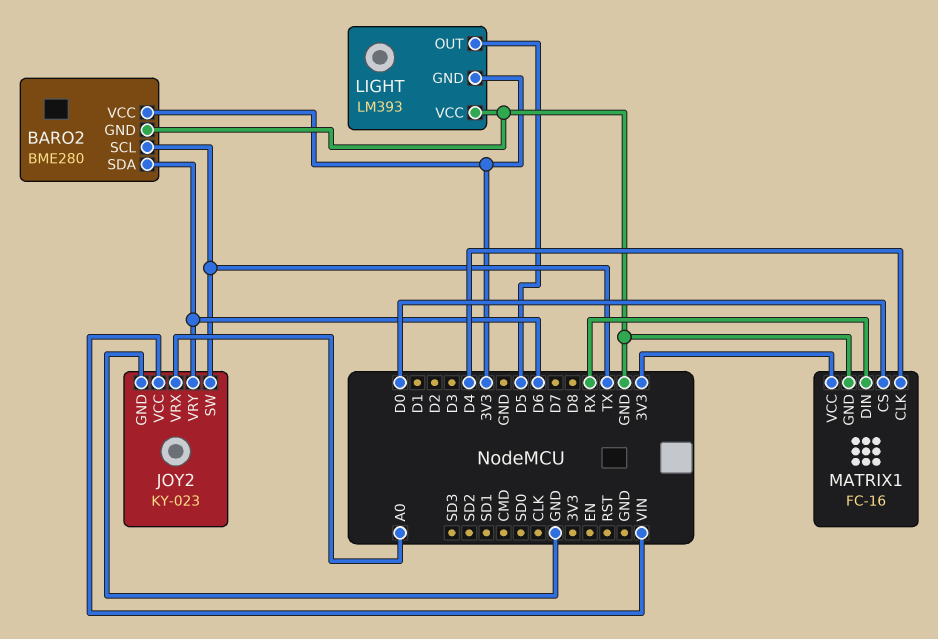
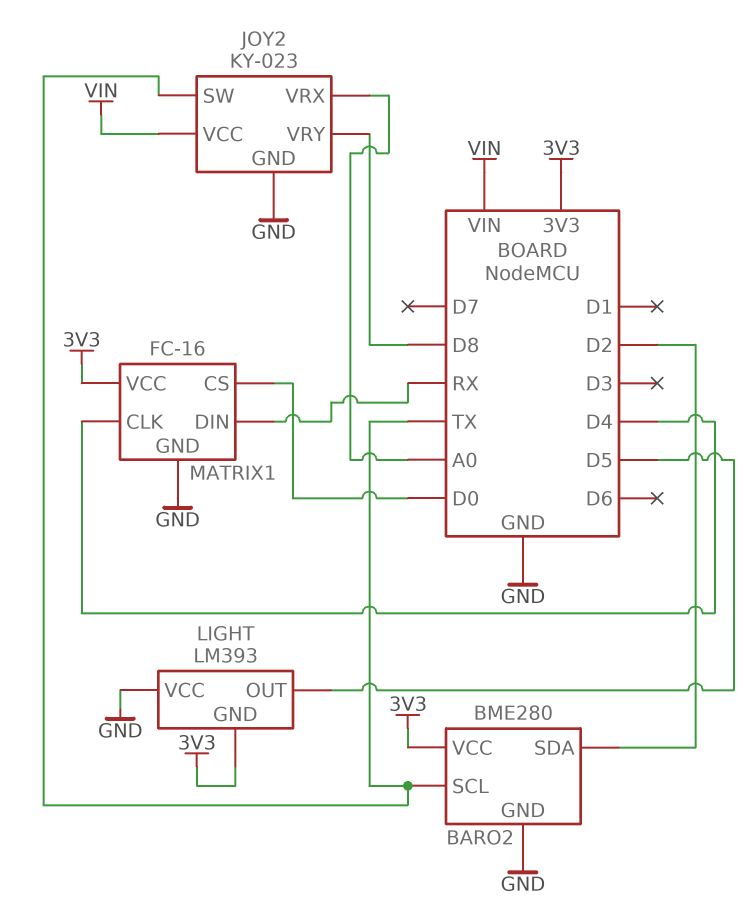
BARO2 pin SDA: D6 -> D2
JOY2 pin VRY: D6 -> D8

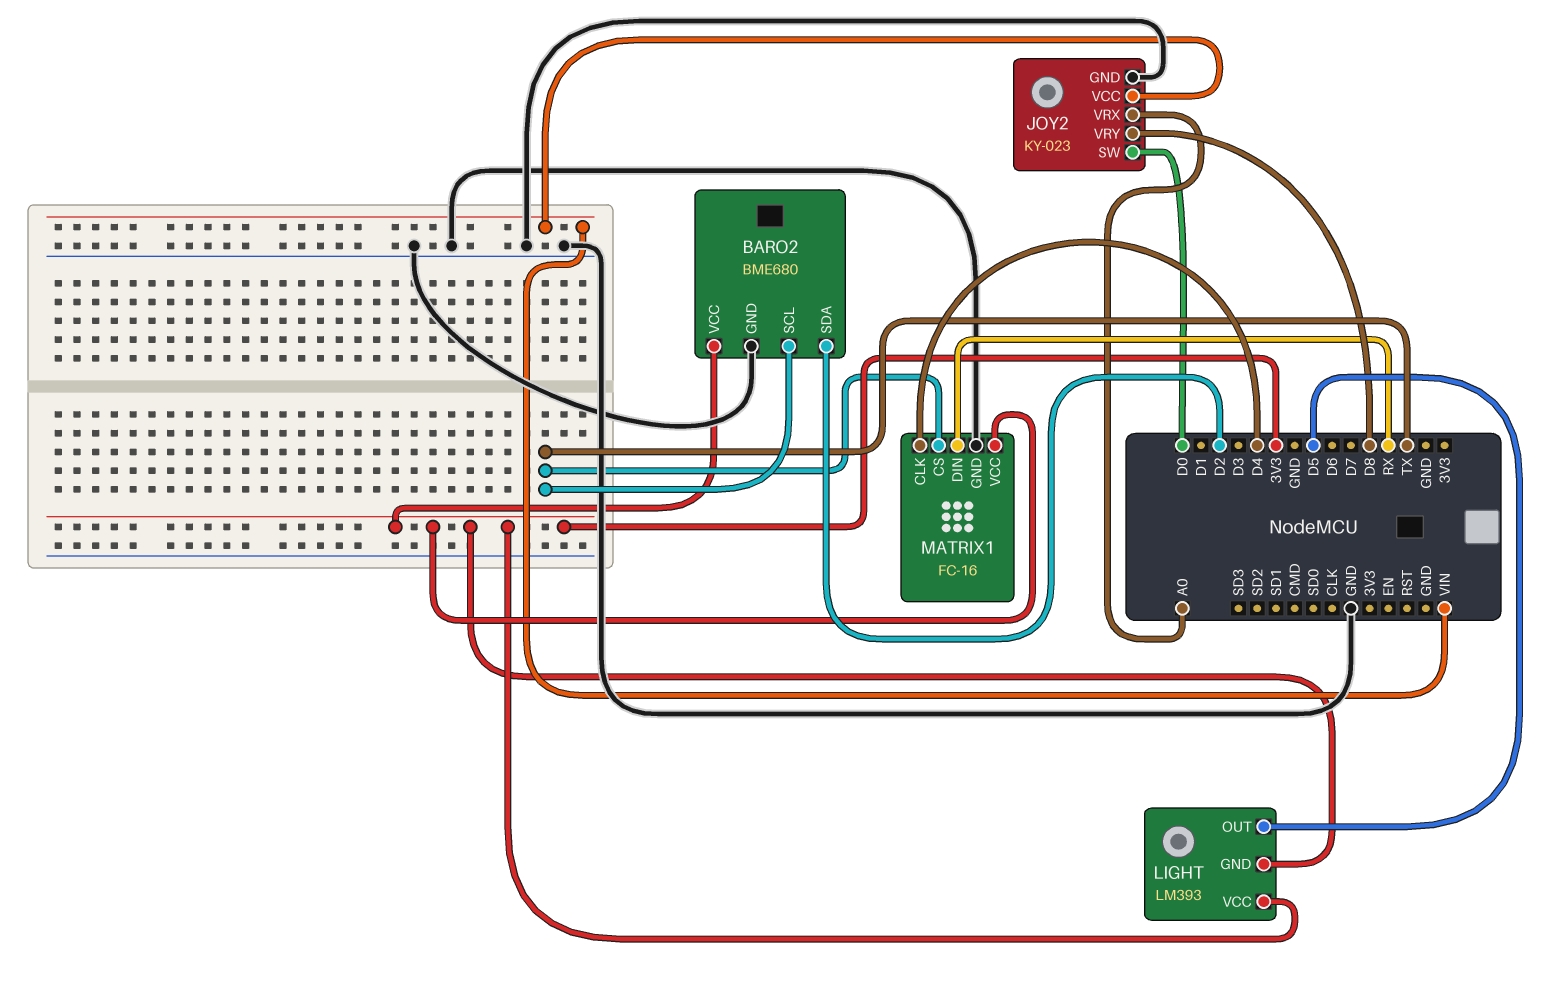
BARO2: BME280 -> BME680
JOY2 pin SW: TX -> D0
LIGHT pin VCC: GND -> 3V3
MATRIX1 pin CS: D0 -> TX

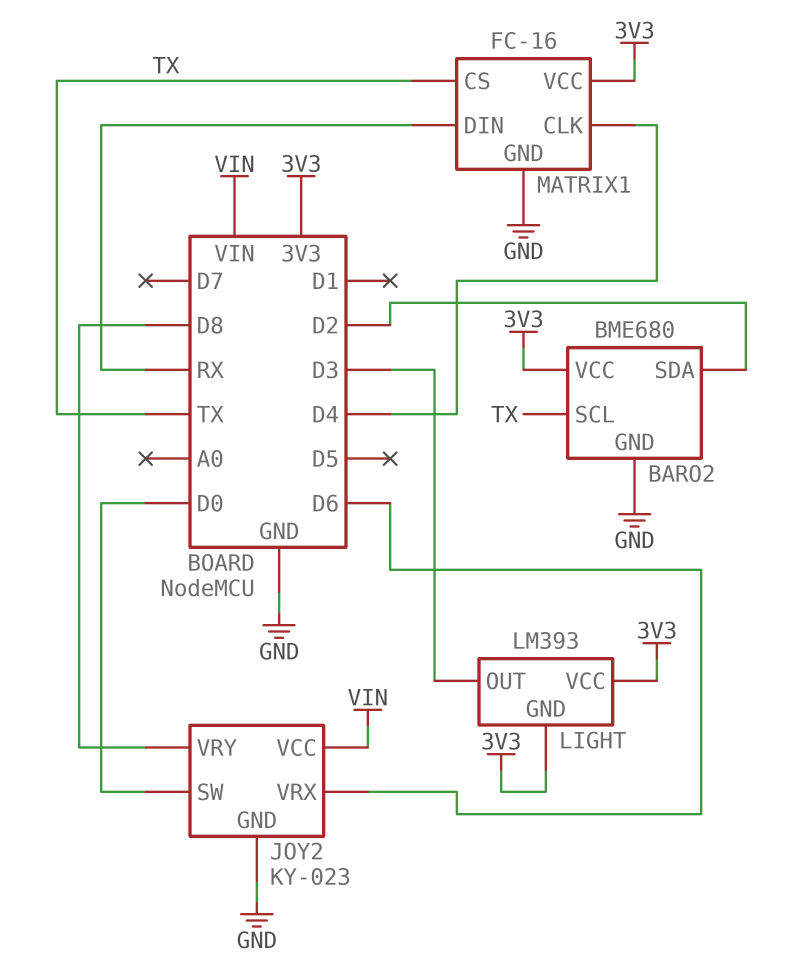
JOY2 pin VRX: A0 -> D6
LIGHT pin OUT: D5 -> D3

